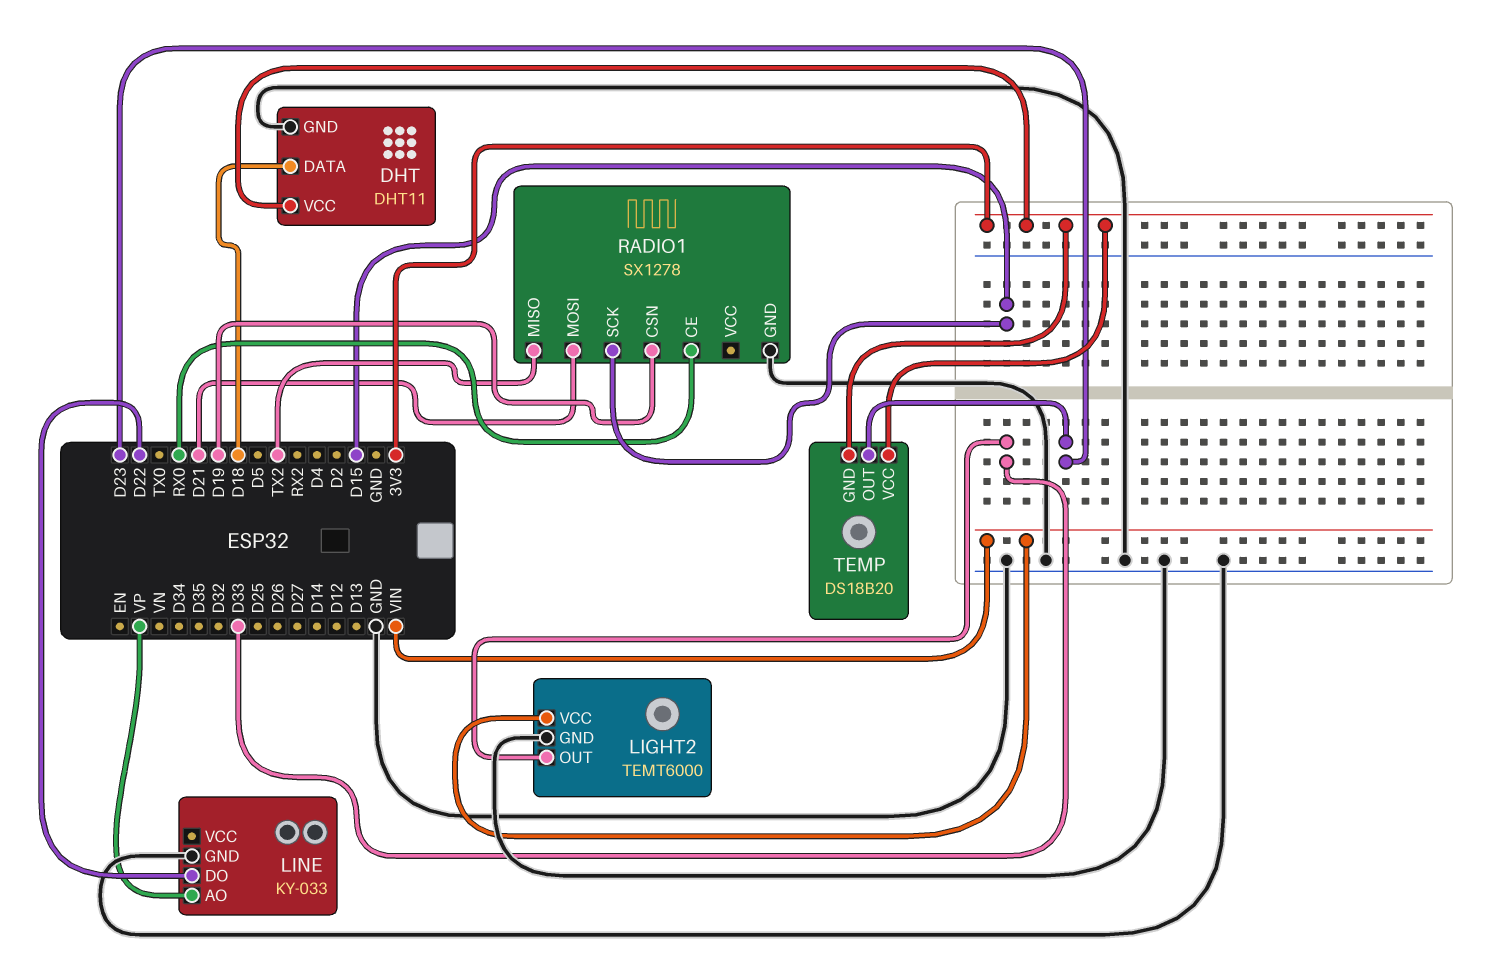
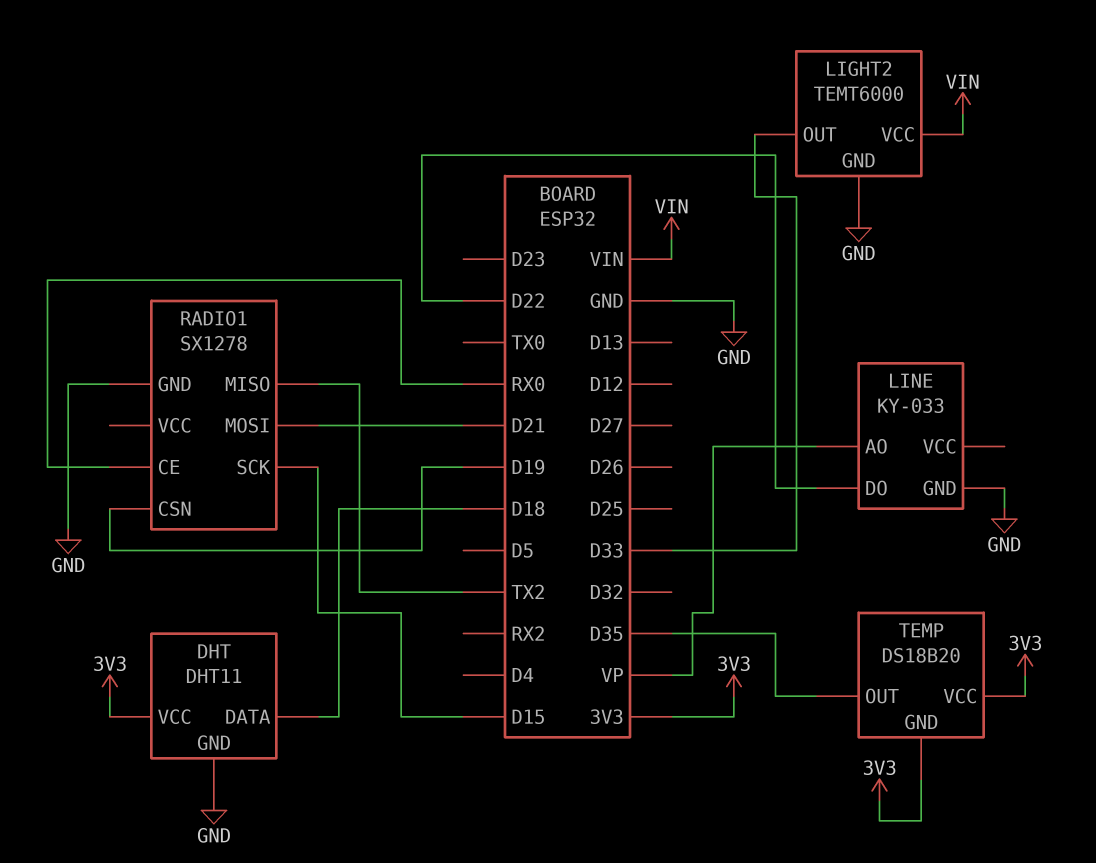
TEMP pin OUT: D23 -> D35

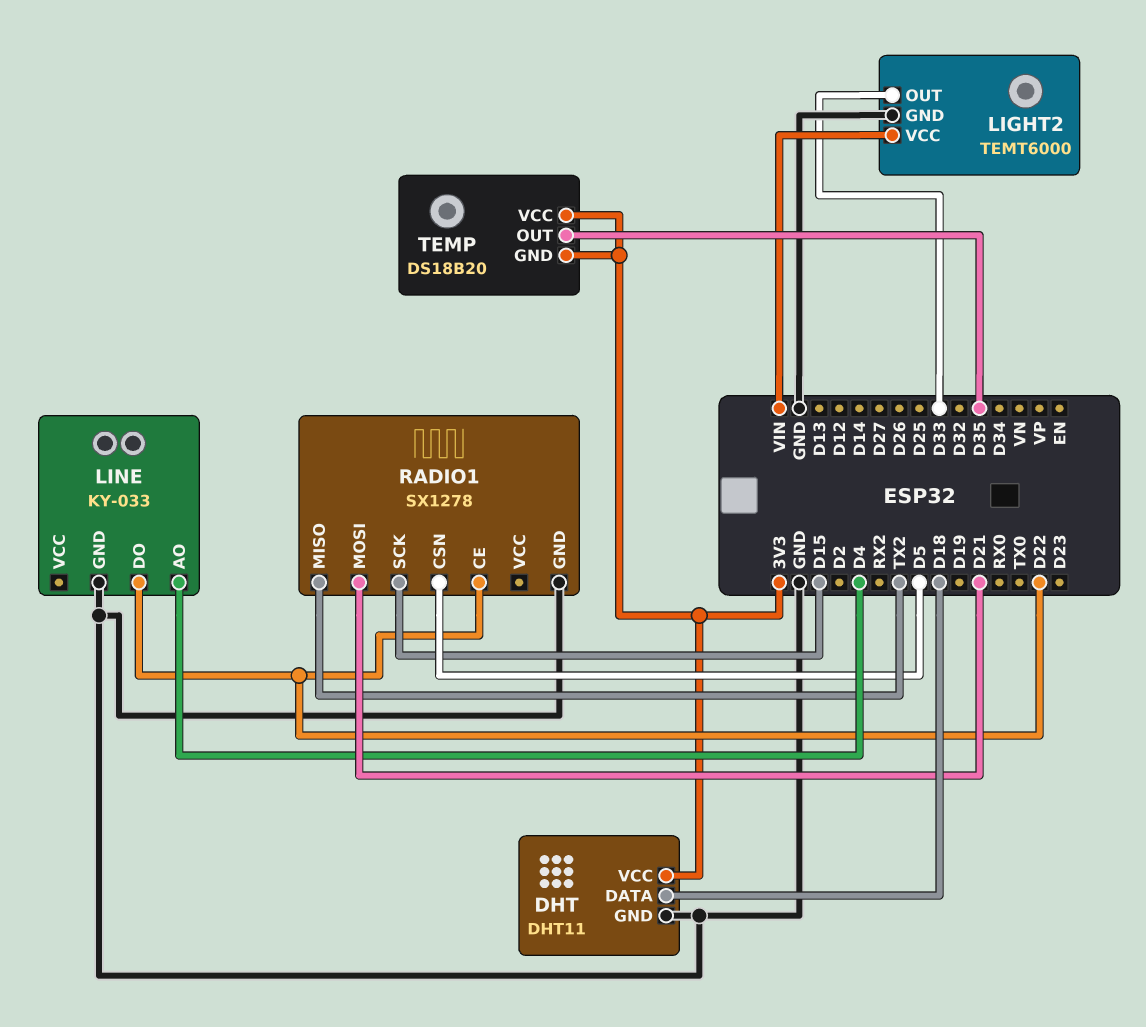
LINE pin AO: VP -> D4
RADIO1 pin CE: RX0 -> D22
RADIO1 pin CSN: D19 -> D5

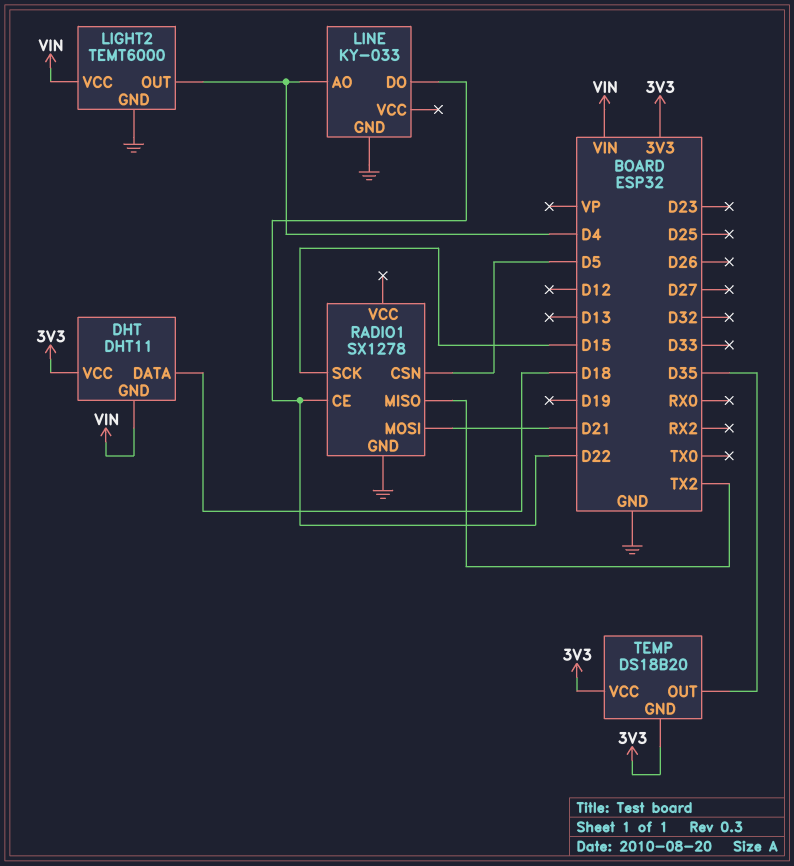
DHT pin GND: GND -> VIN
LIGHT2 pin OUT: D33 -> D4

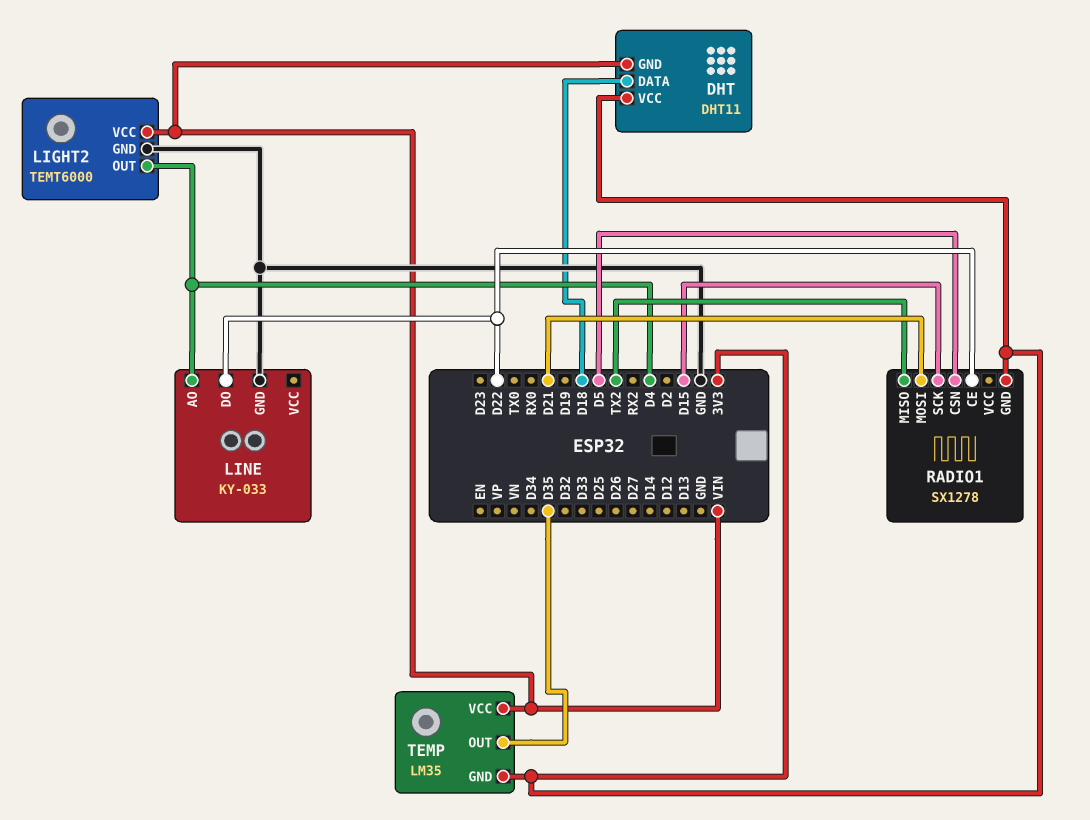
RADIO1 pin GND: GND -> 3V3
TEMP: DS18B20 -> LM35
TEMP pin VCC: 3V3 -> VIN

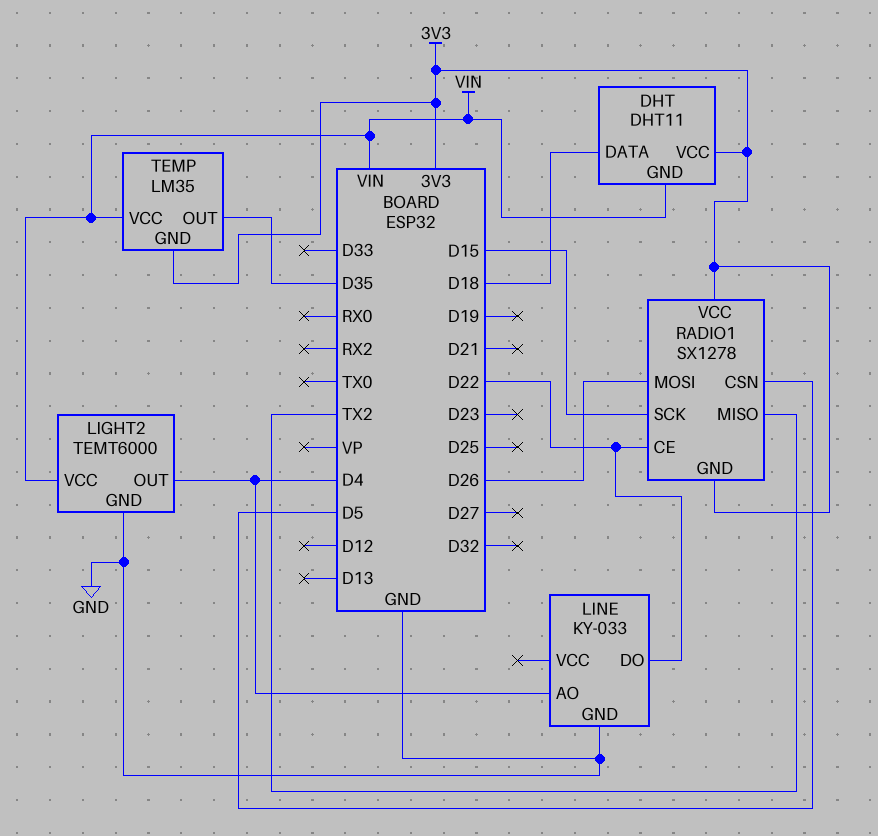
RADIO1 pin MOSI: D21 -> D26
RADIO1 pin VCC: none -> 3V3

